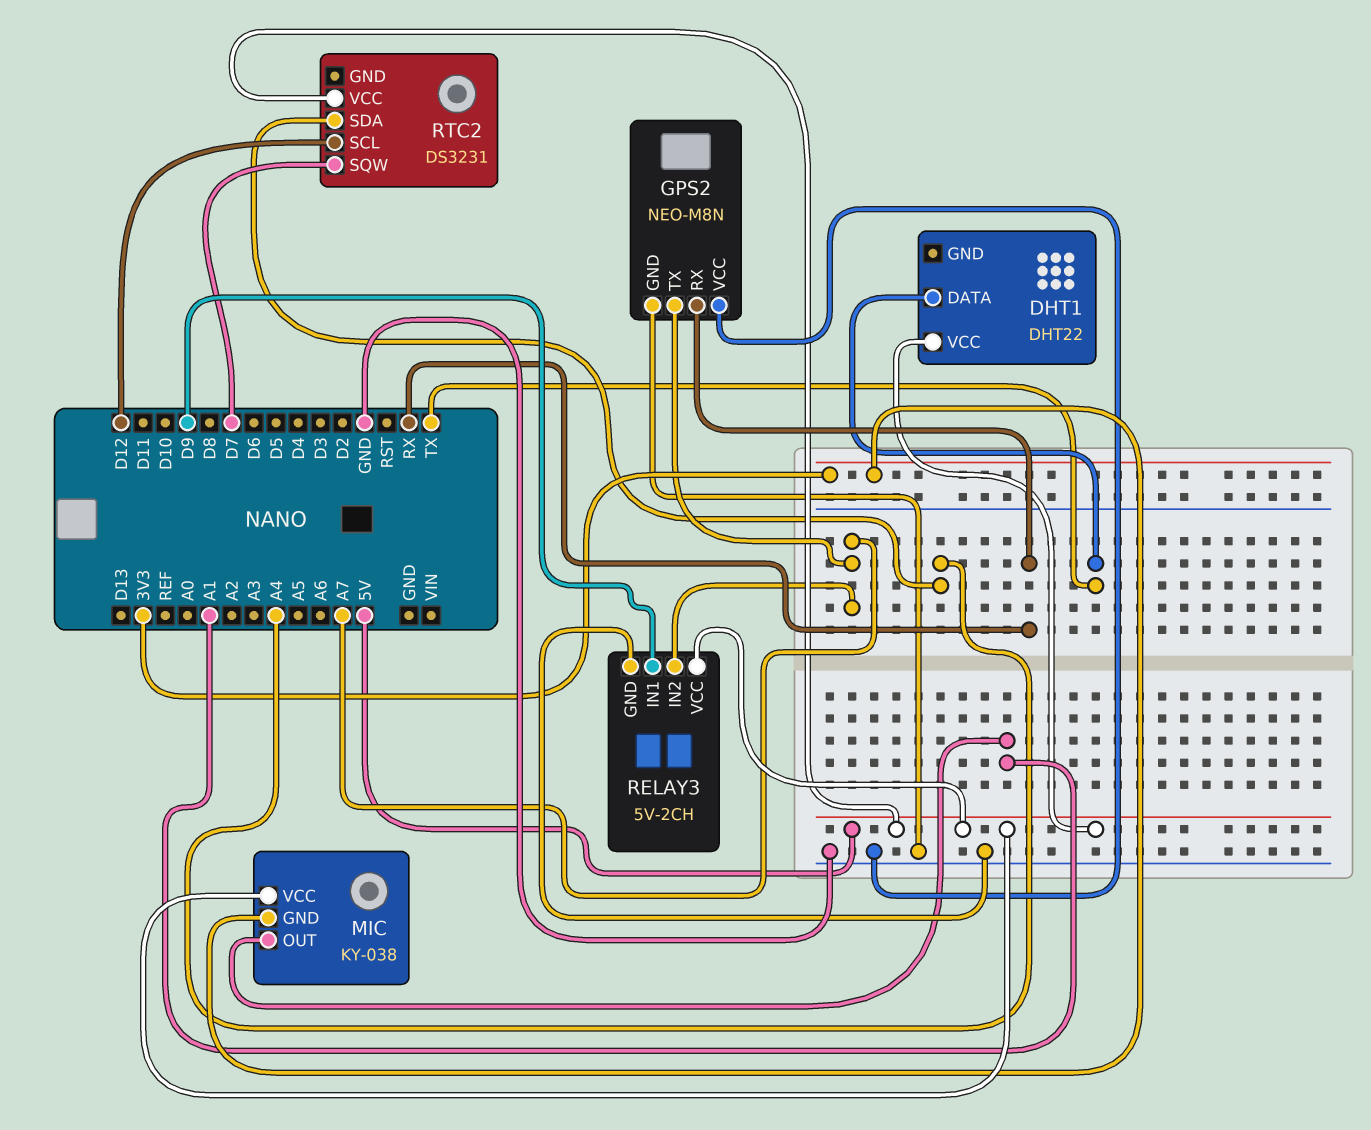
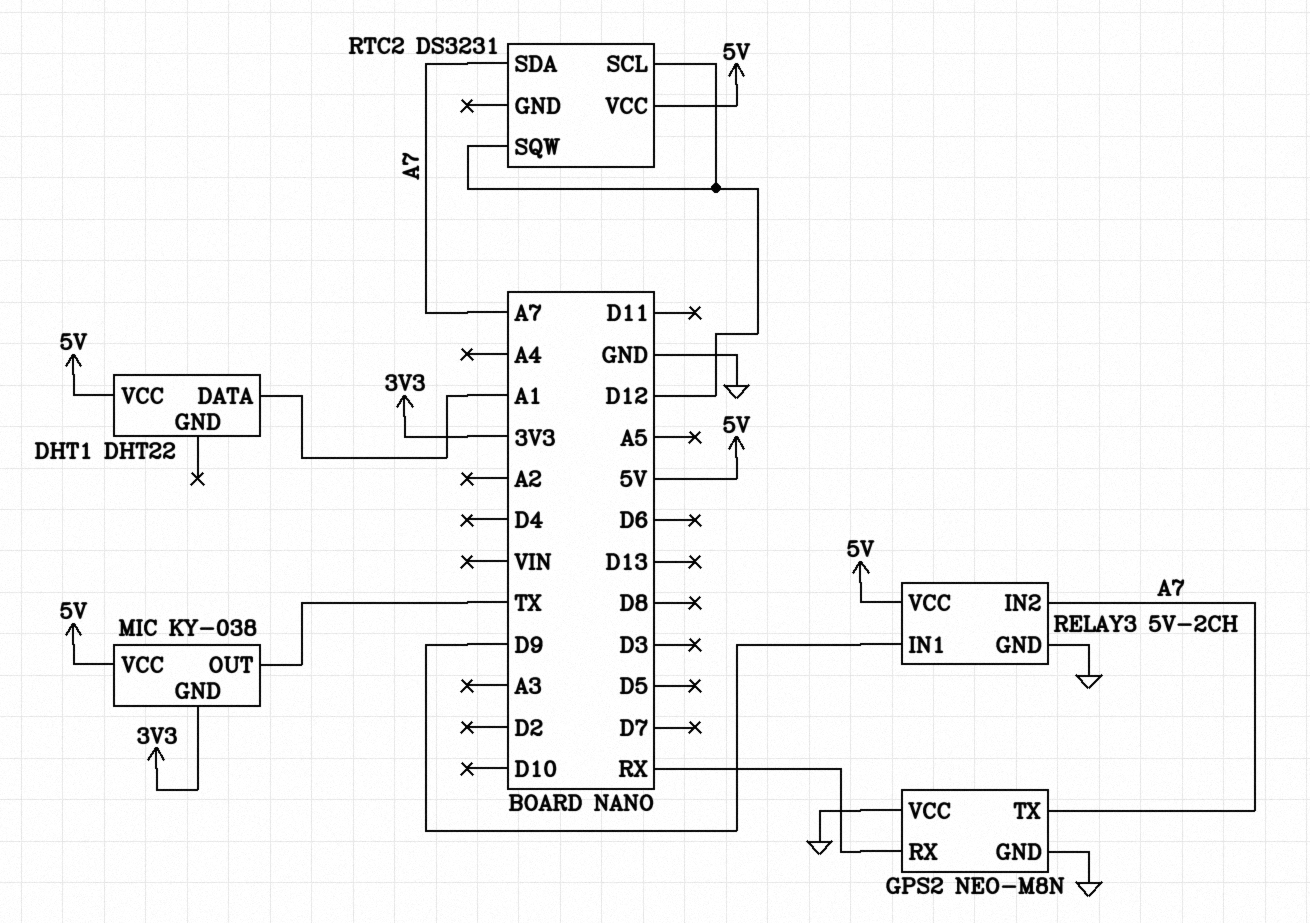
DHT1 pin DATA: TX -> A1
MIC pin OUT: A1 -> TX
RTC2 pin SDA: A4 -> A7
RTC2 pin SQW: D7 -> D12

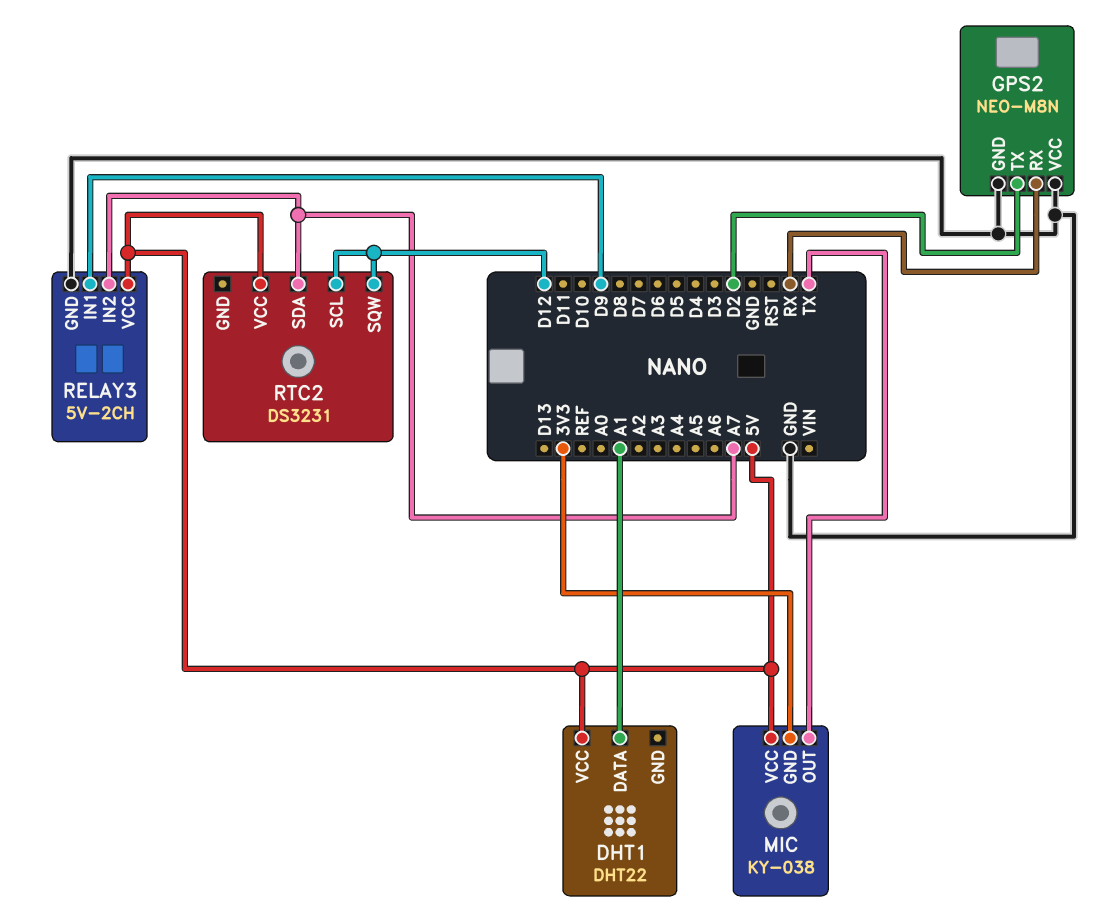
GPS2 pin TX: A7 -> D2

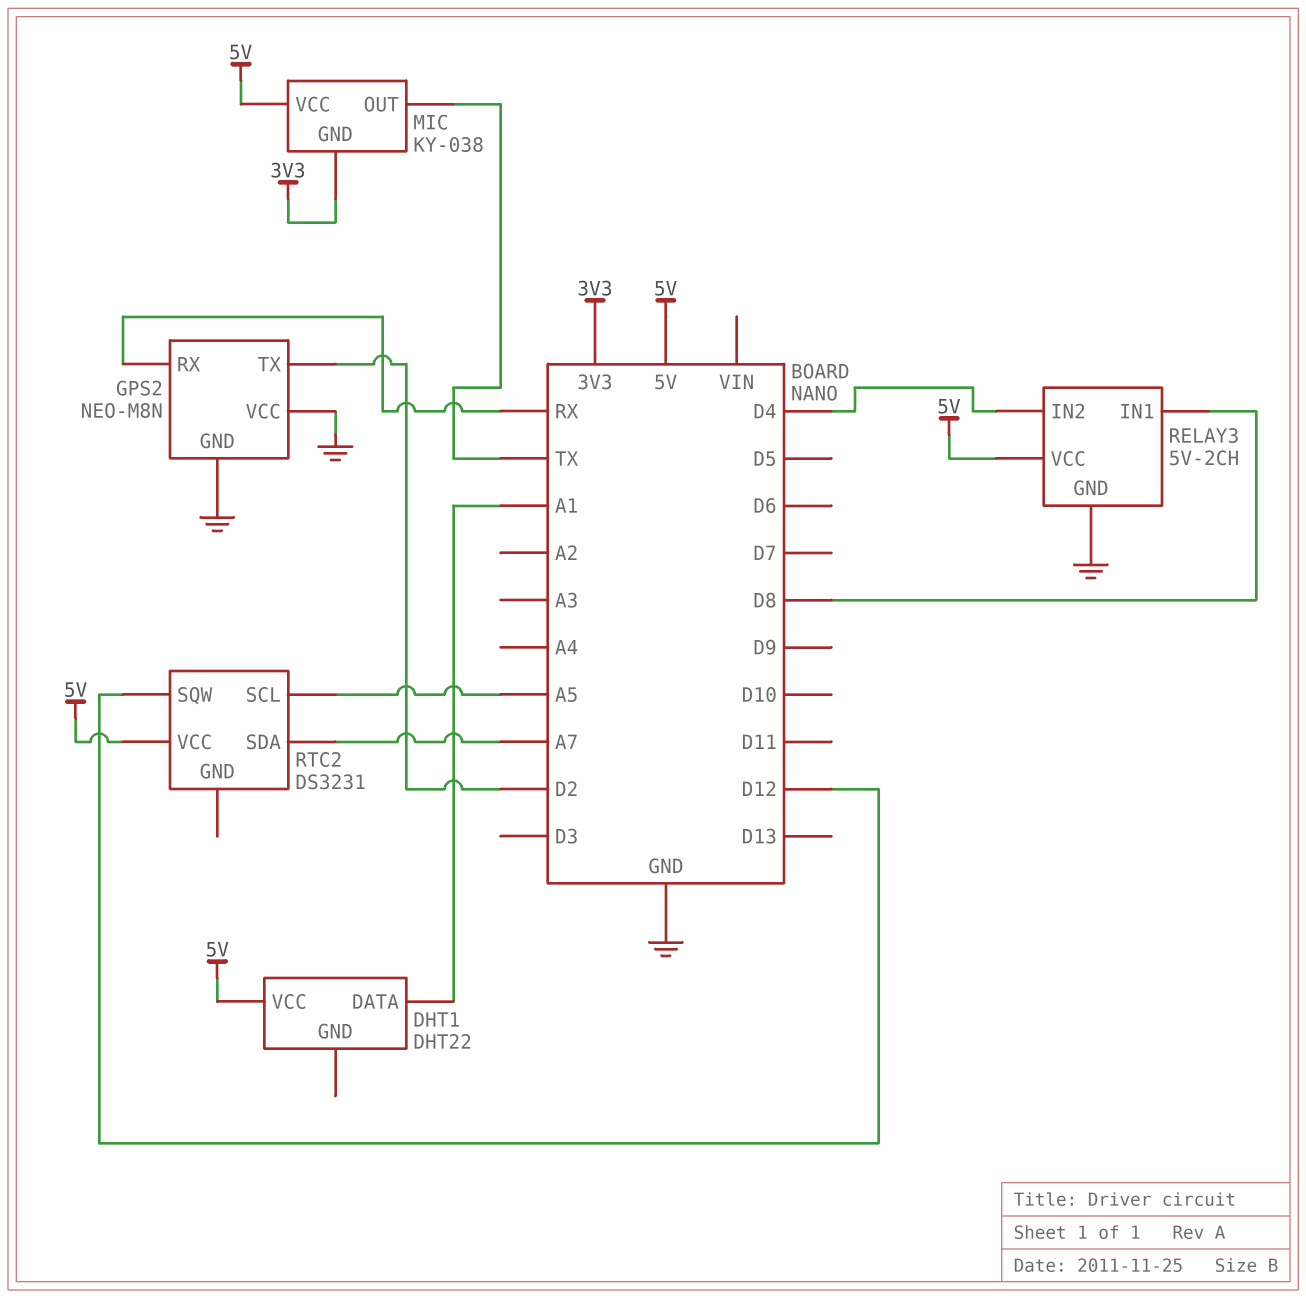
RELAY3 pin IN1: D9 -> D8
RELAY3 pin IN2: A7 -> D4
RTC2 pin SCL: D12 -> A5

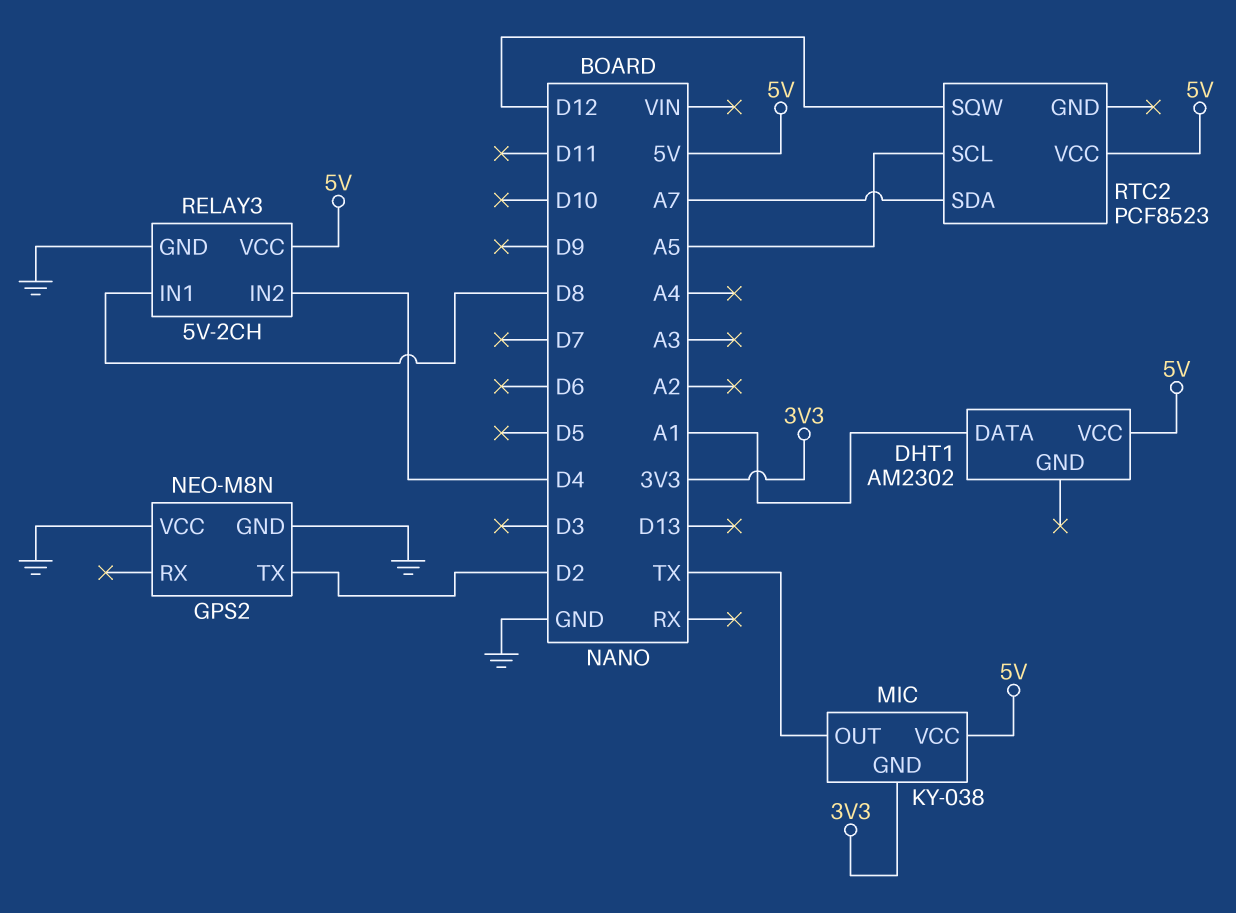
DHT1: DHT22 -> AM2302
GPS2 pin RX: RX -> none
RTC2: DS3231 -> PCF8523

